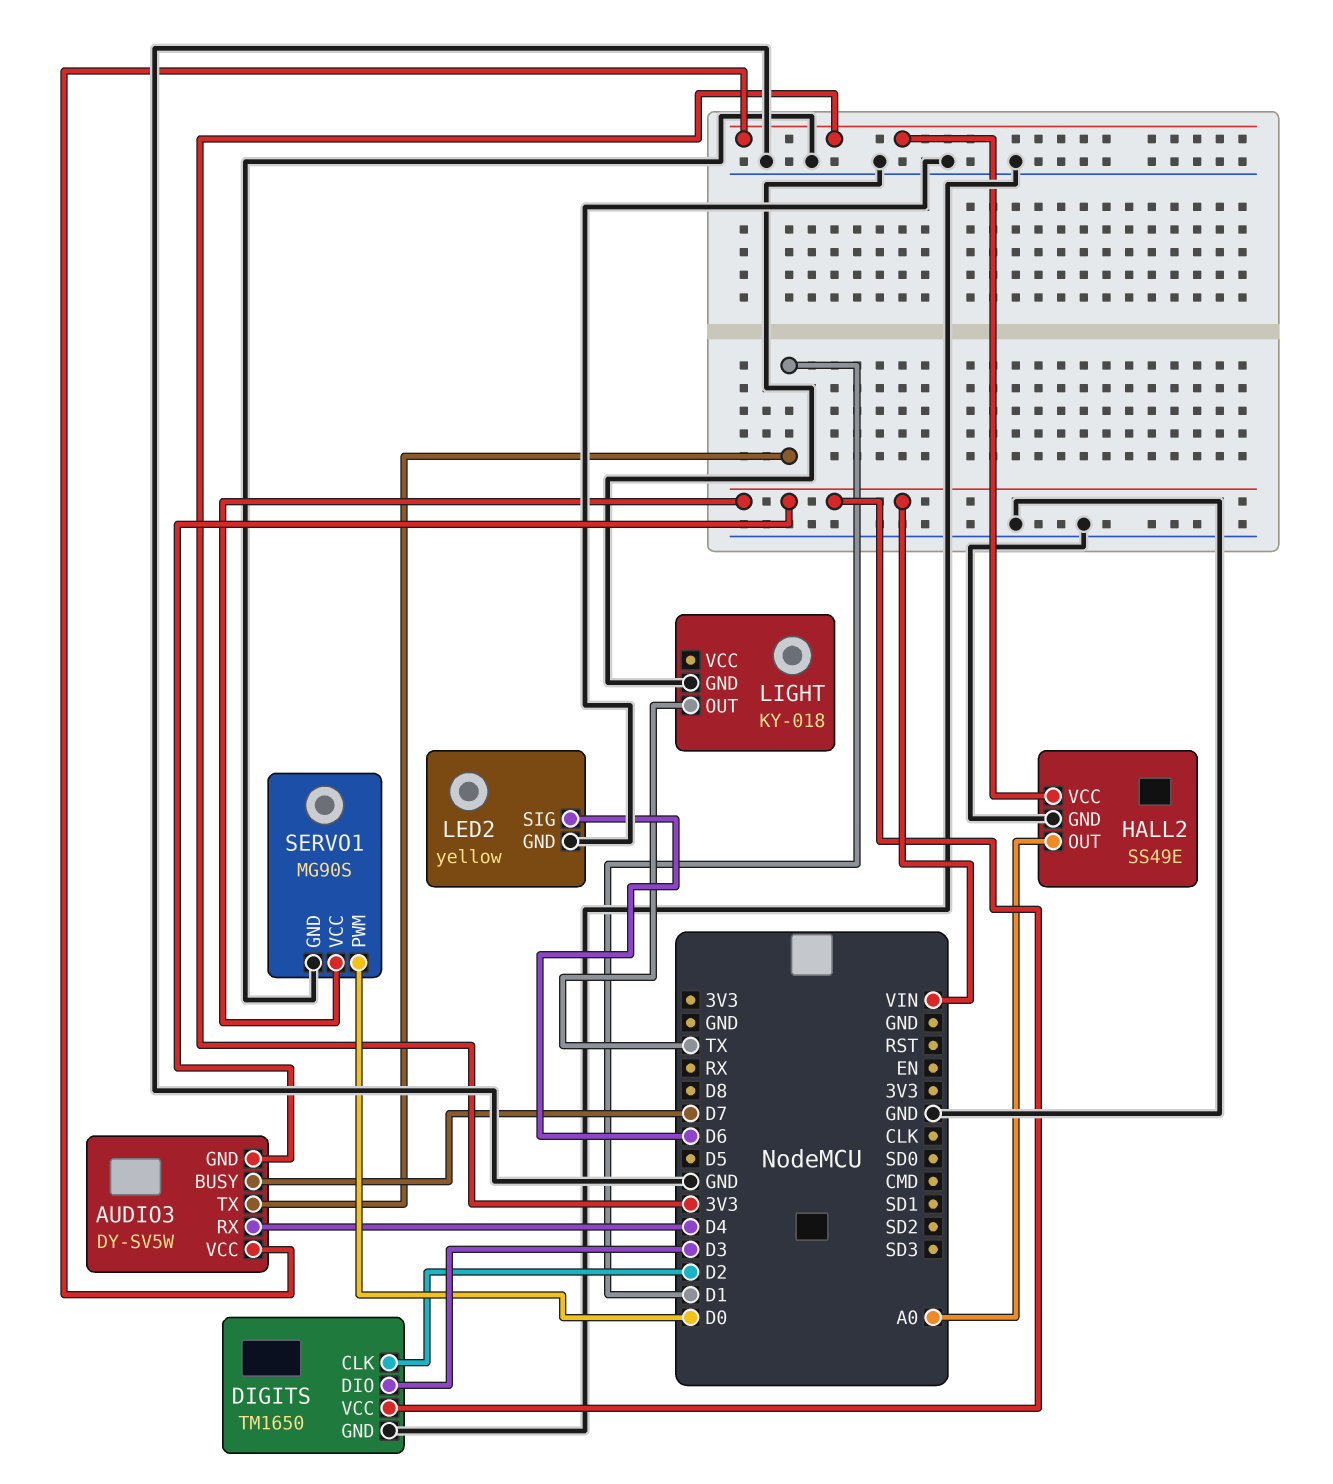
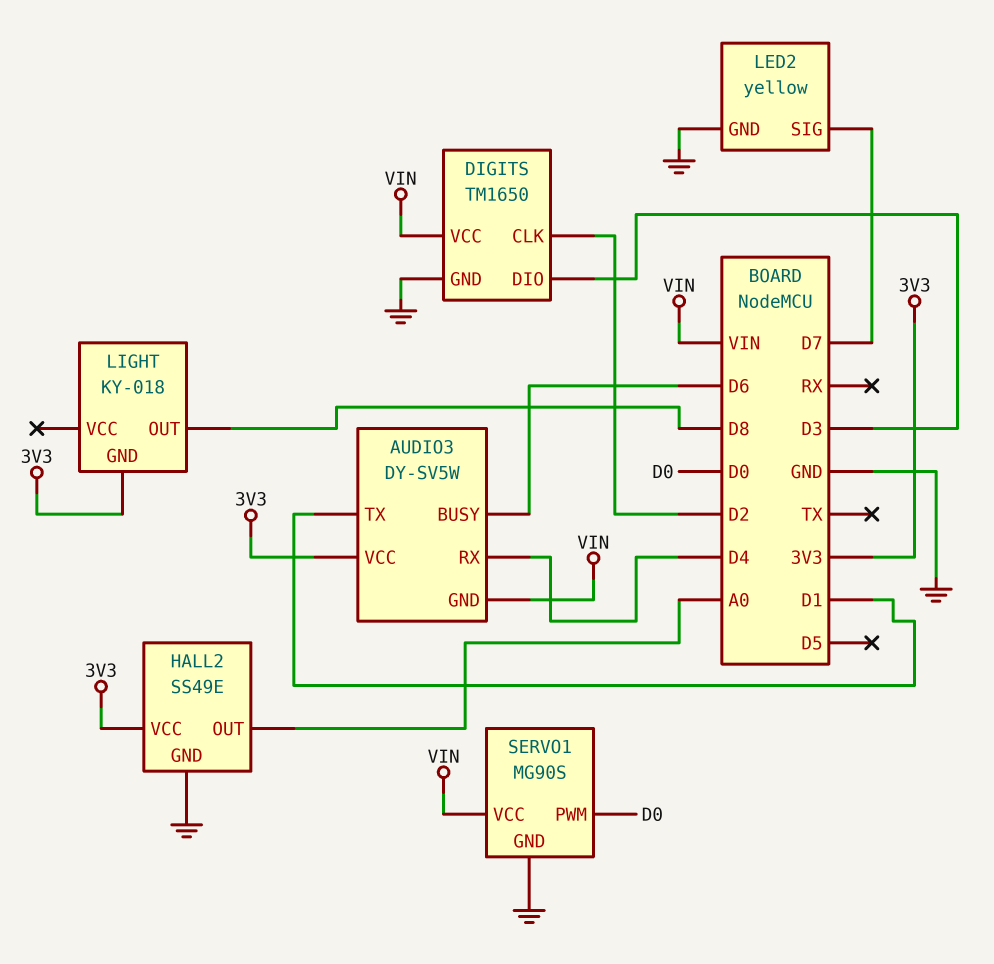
AUDIO3 pin BUSY: D7 -> D6
LED2 pin SIG: D6 -> D7
LIGHT pin GND: GND -> 3V3
LIGHT pin OUT: TX -> D8

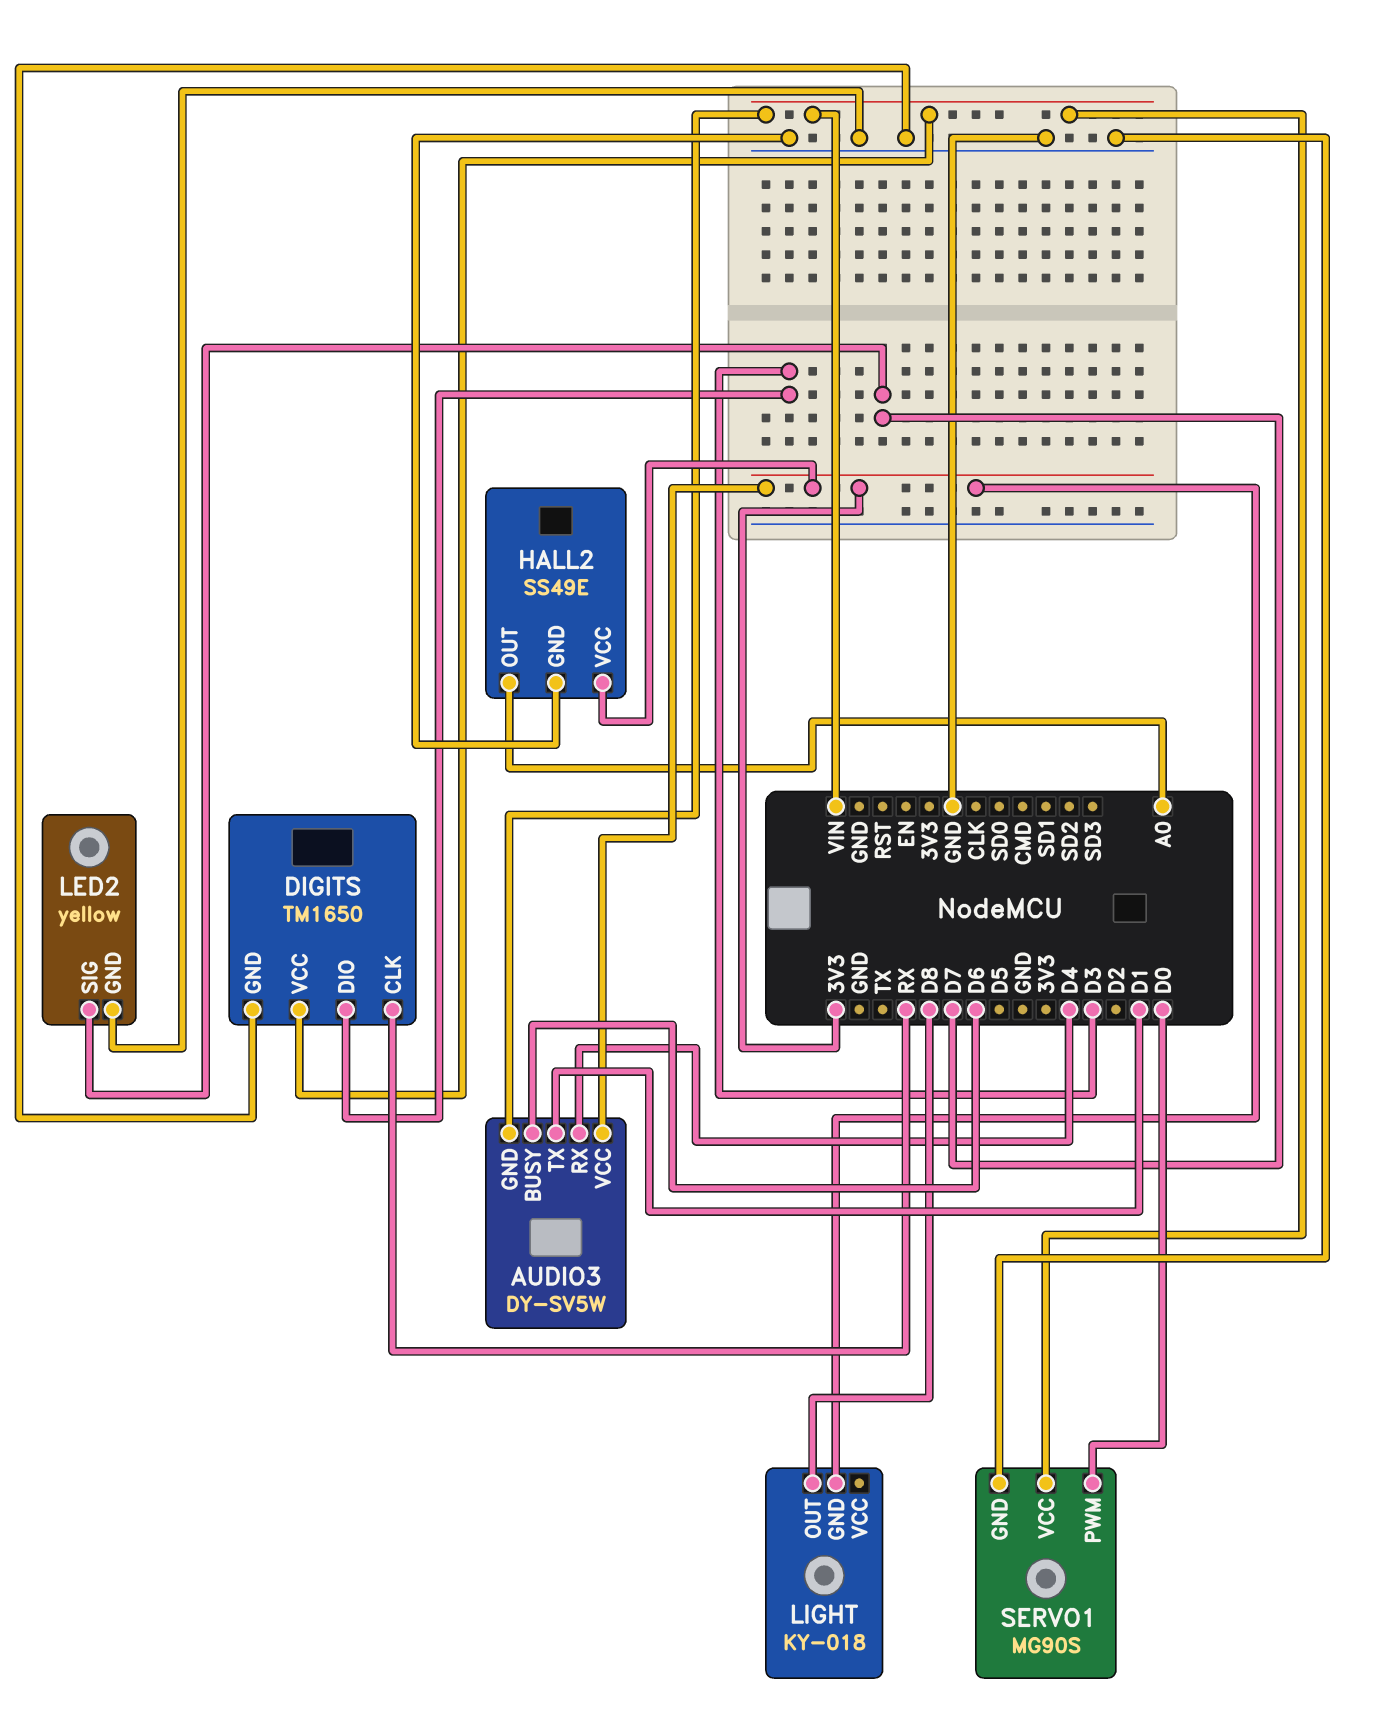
DIGITS pin CLK: D2 -> RX

